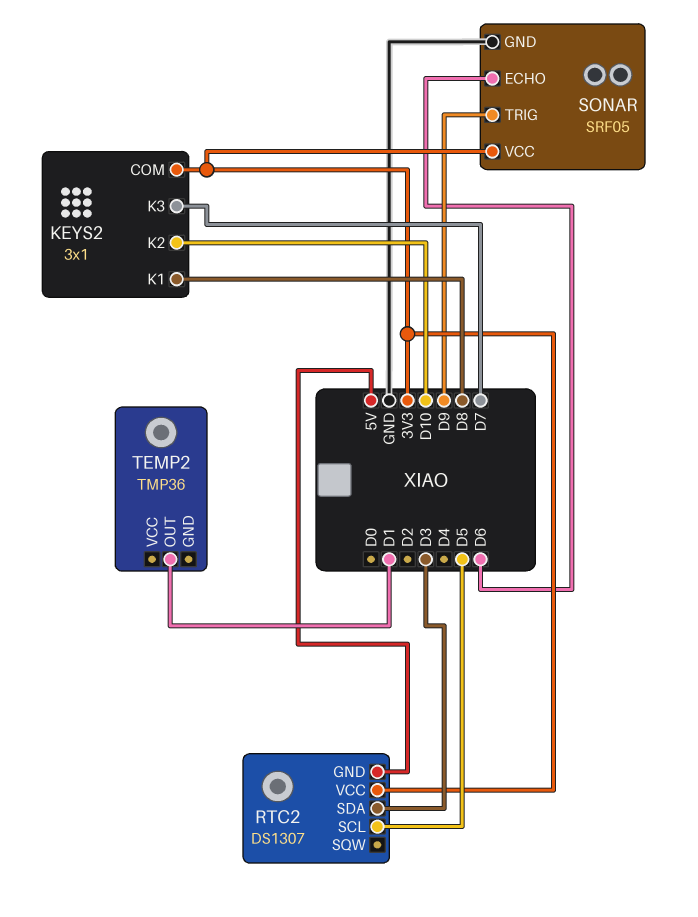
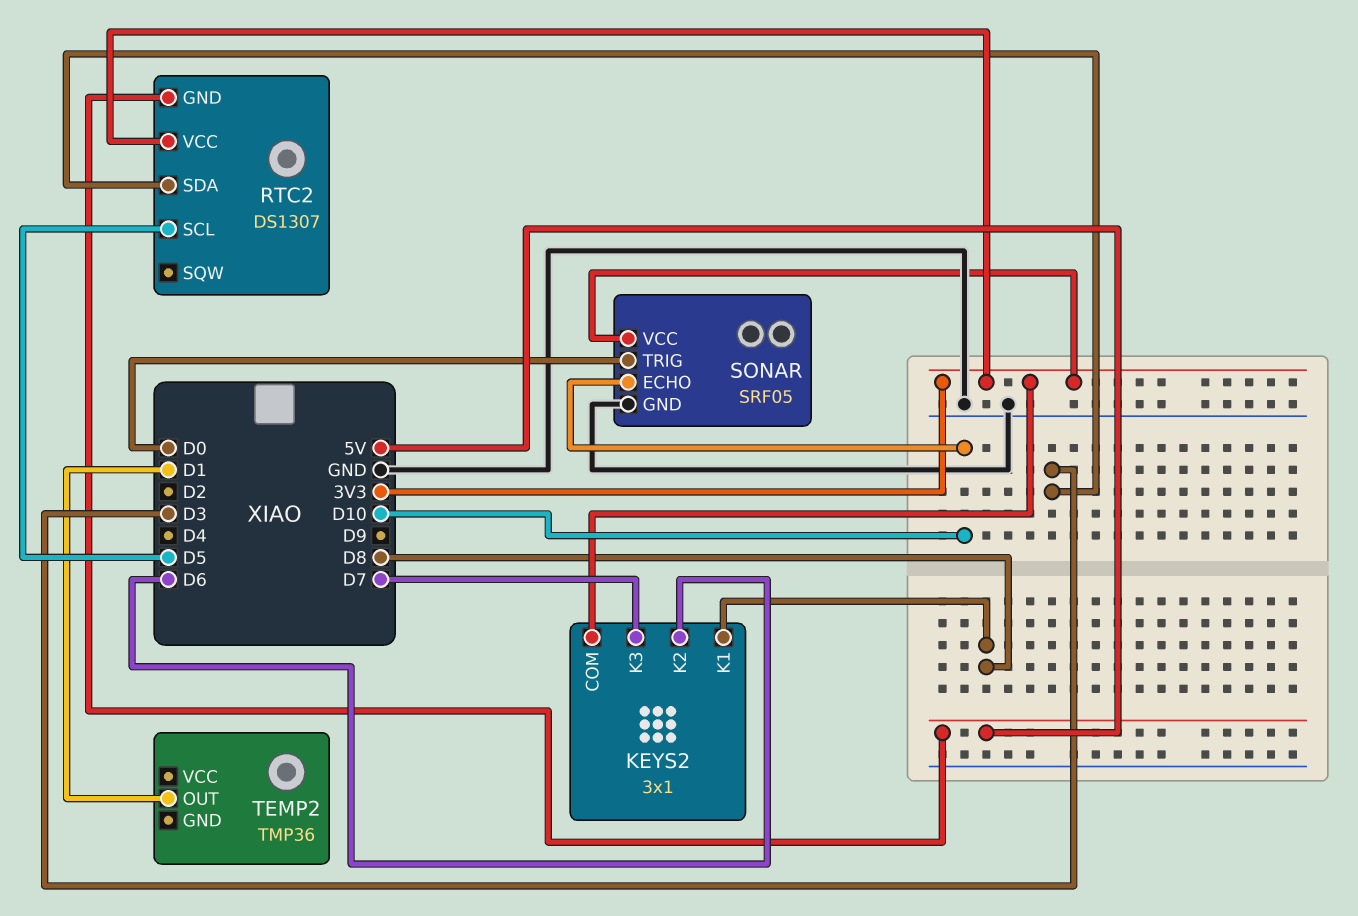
KEYS2 pin K2: D10 -> D6
SONAR pin ECHO: D6 -> D10
SONAR pin TRIG: D9 -> D0

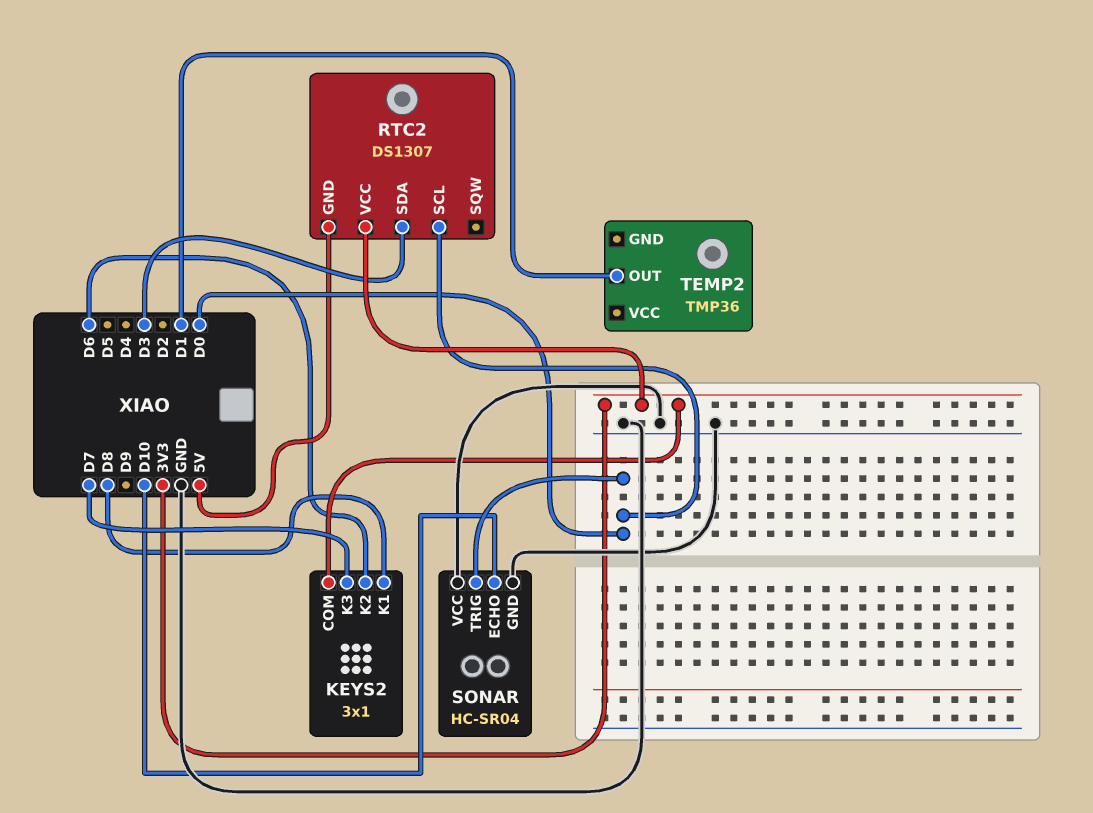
RTC2 pin SCL: D5 -> D0
SONAR: SRF05 -> HC-SR04
SONAR pin VCC: 3V3 -> GND

